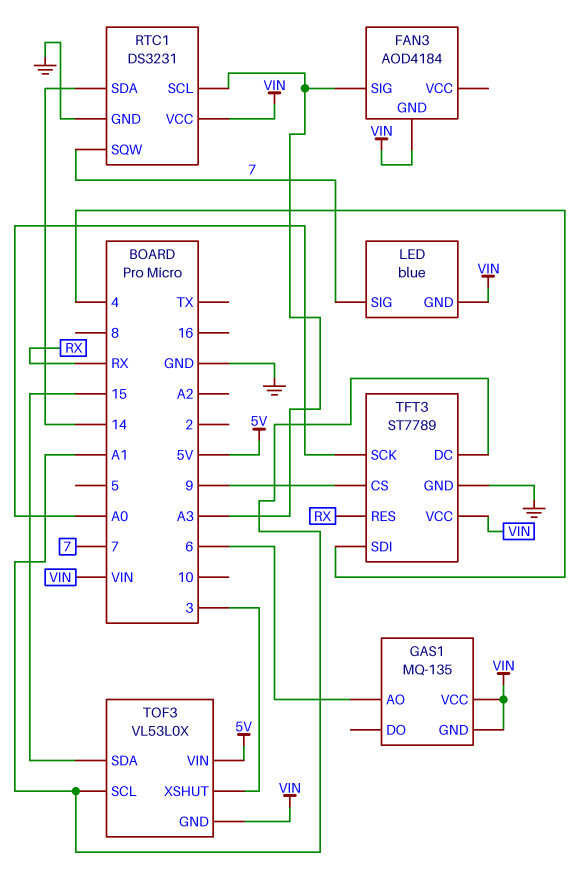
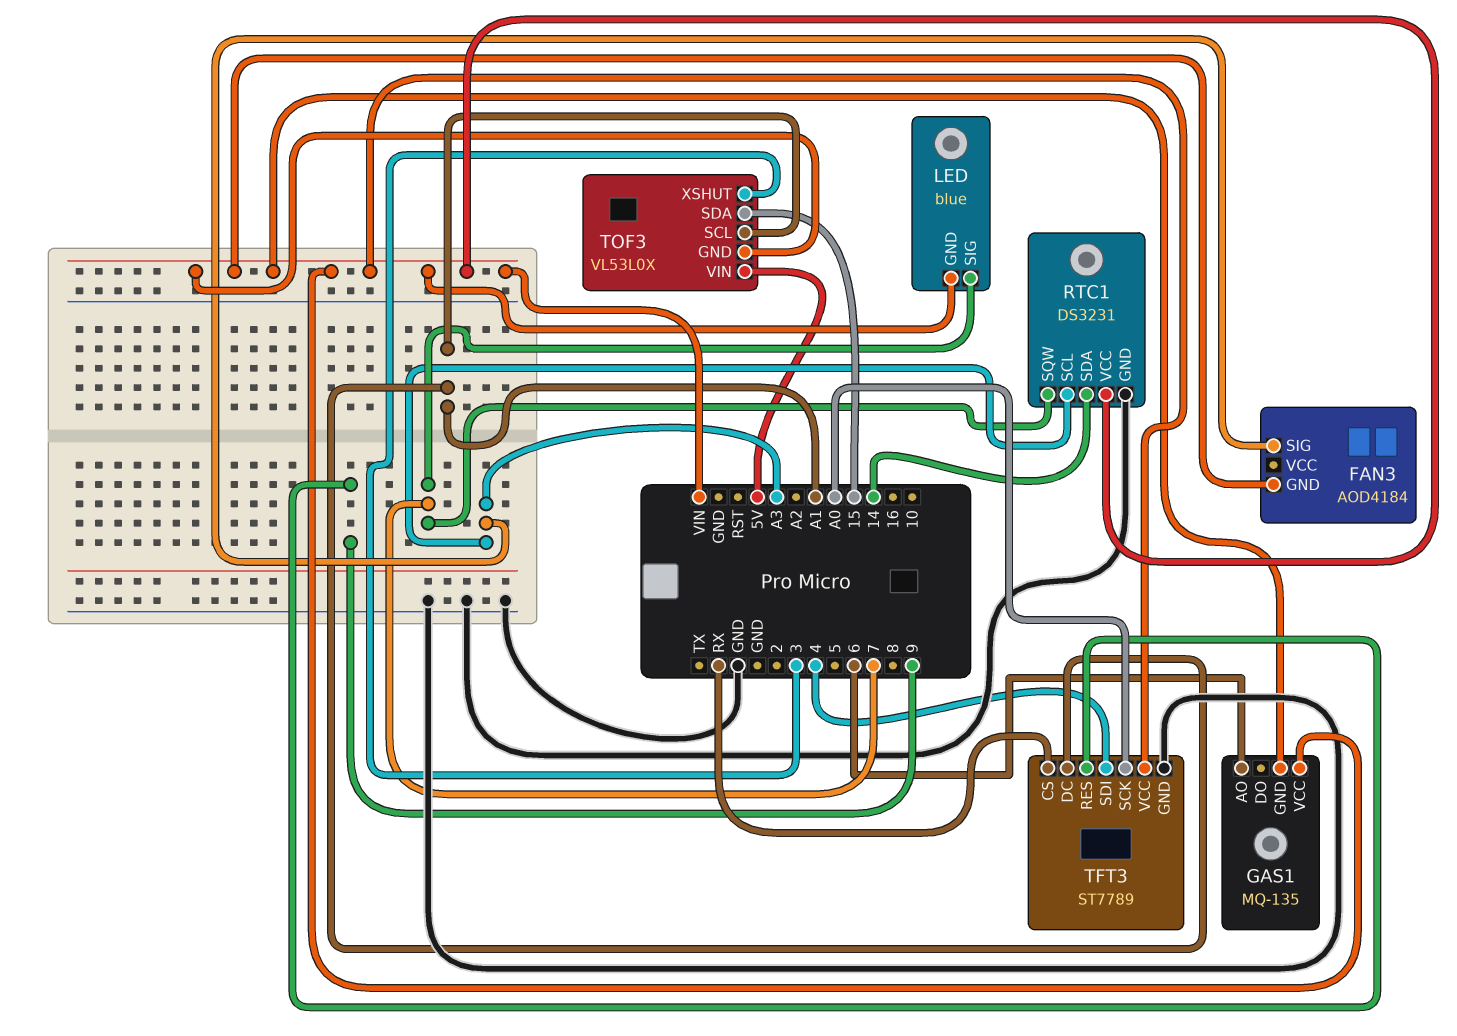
TFT3 pin CS: 9 -> RX
TFT3 pin RES: RX -> 9

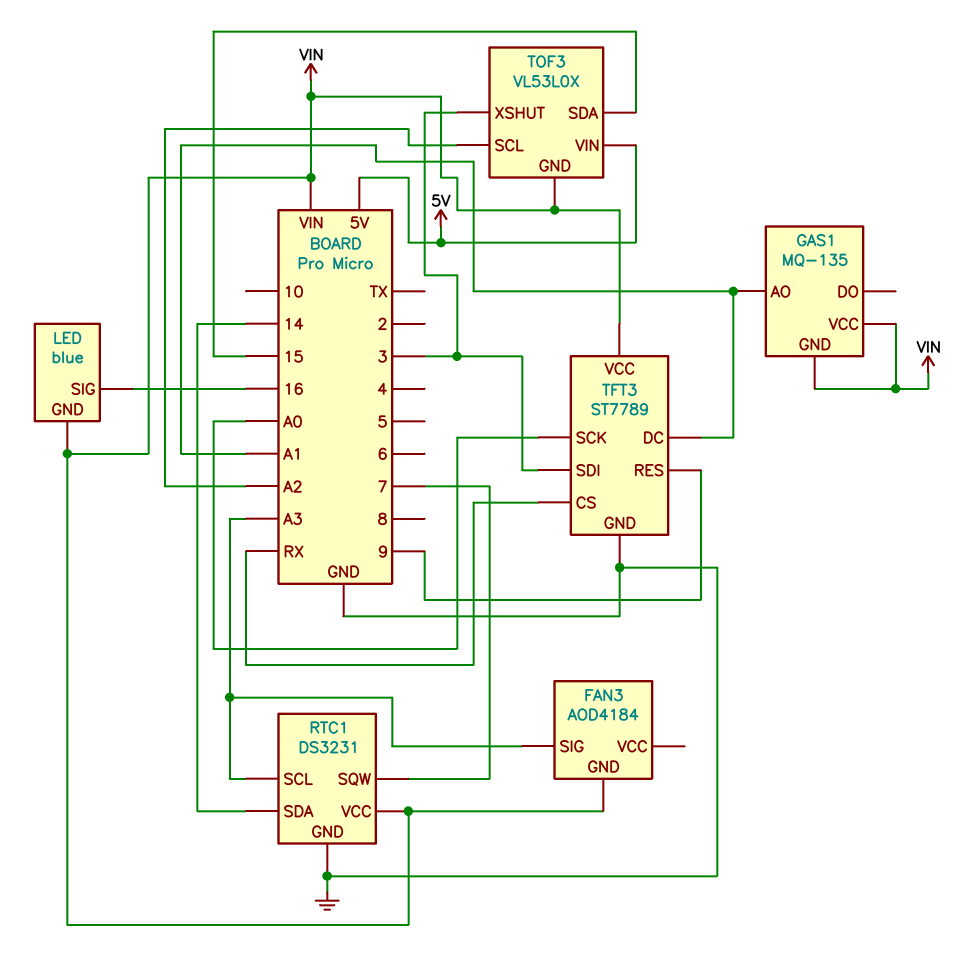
GAS1 pin AO: 6 -> A1
LED pin SIG: 7 -> 16
TFT3 pin SDI: 4 -> 3
TOF3 pin SCL: A1 -> A2

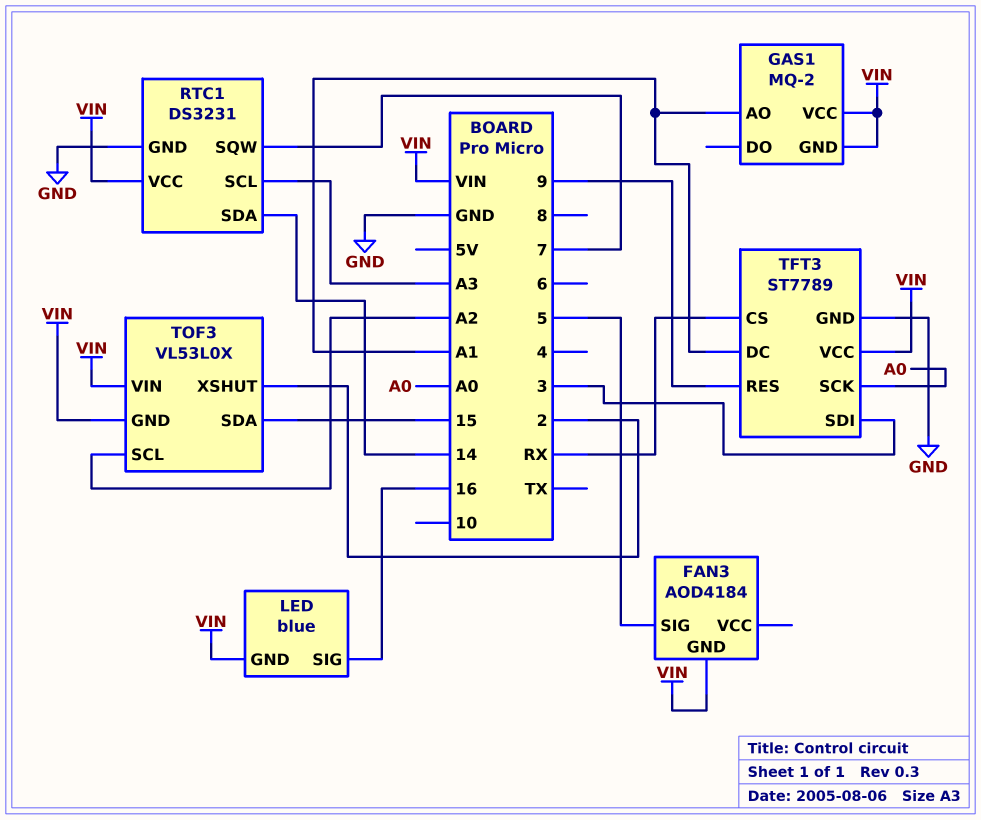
FAN3 pin SIG: A3 -> 5
GAS1: MQ-135 -> MQ-2
TOF3 pin VIN: 5V -> VIN
TOF3 pin XSHUT: 3 -> 2

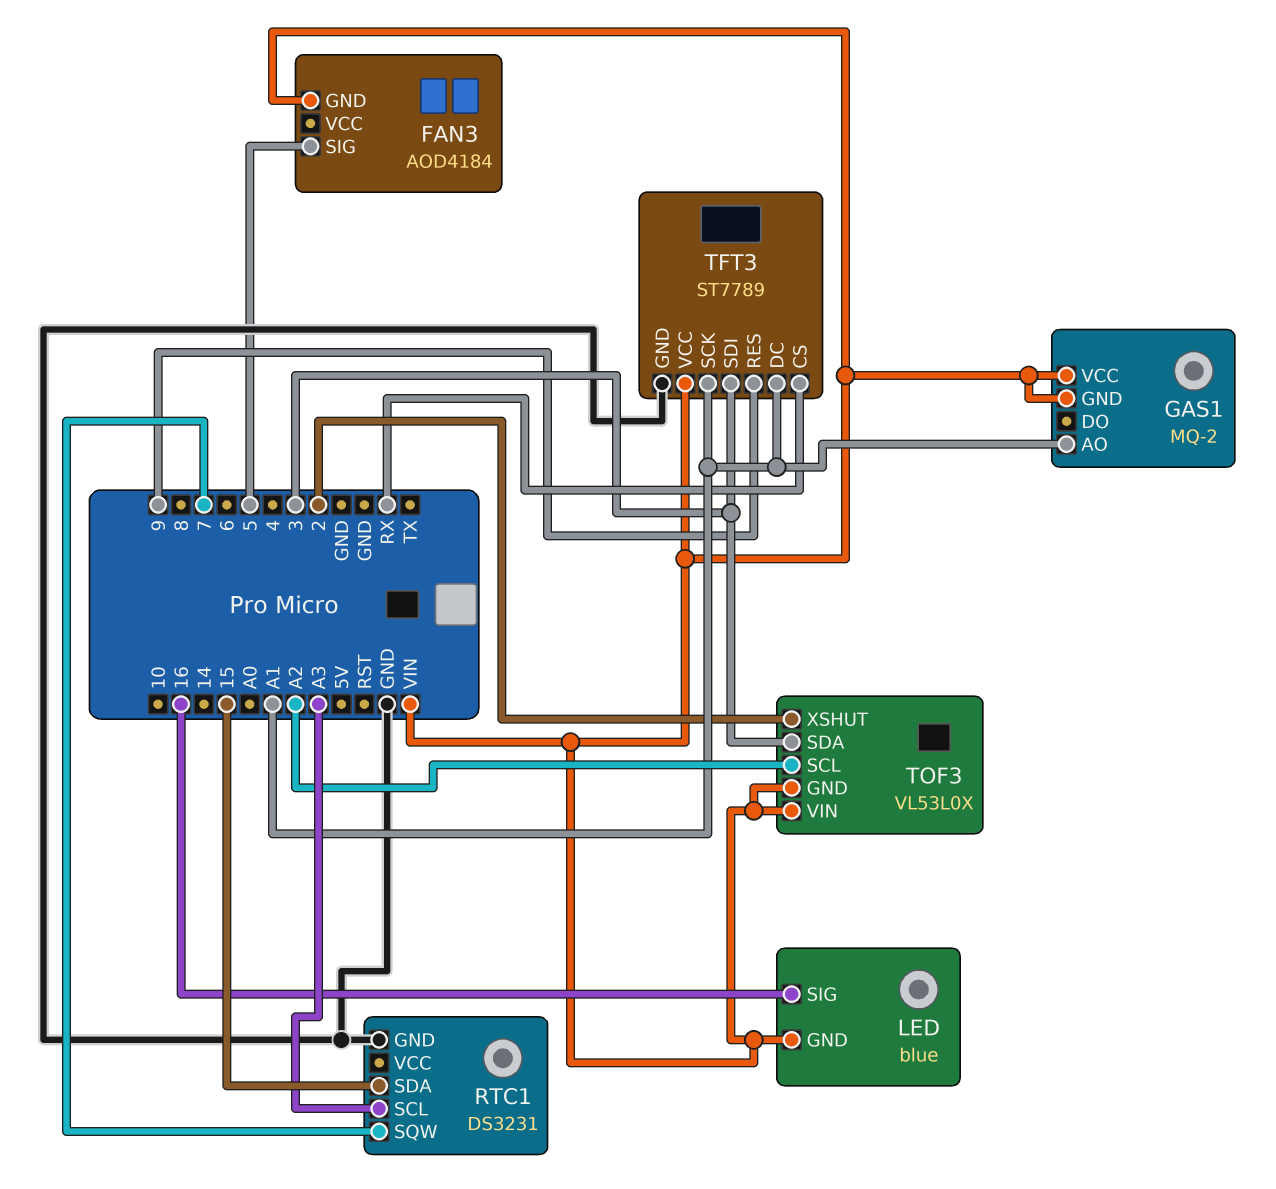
RTC1 pin SDA: 14 -> 15
RTC1 pin VCC: VIN -> none
TFT3 pin SCK: A0 -> A1
TOF3 pin SDA: 15 -> 3

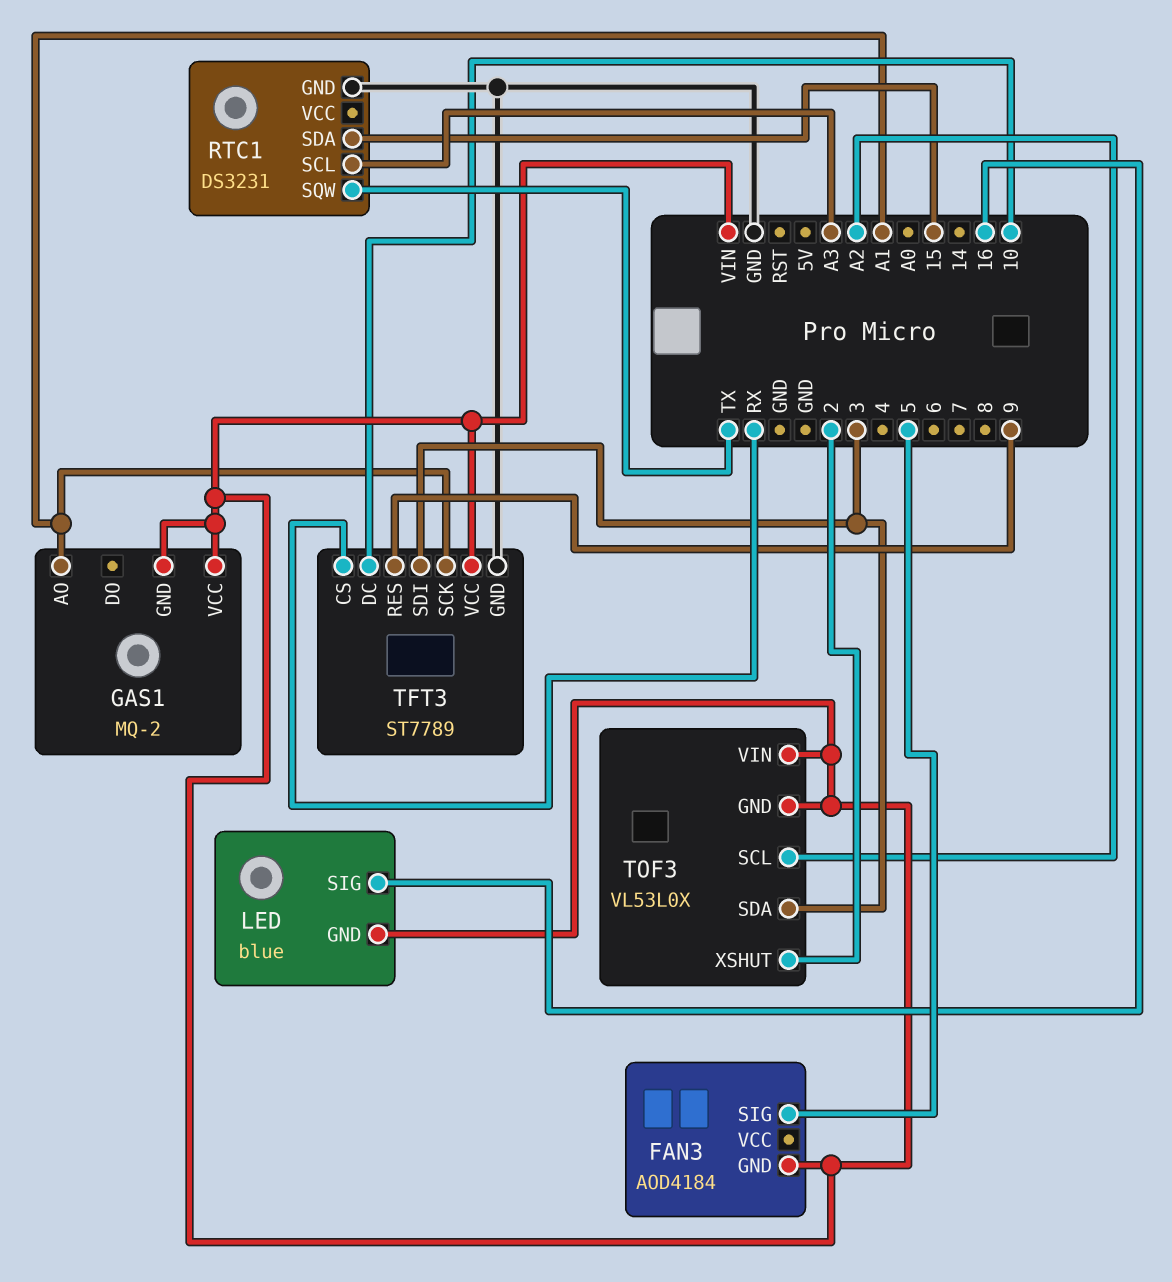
RTC1 pin SQW: 7 -> TX
TFT3 pin DC: A1 -> 10

